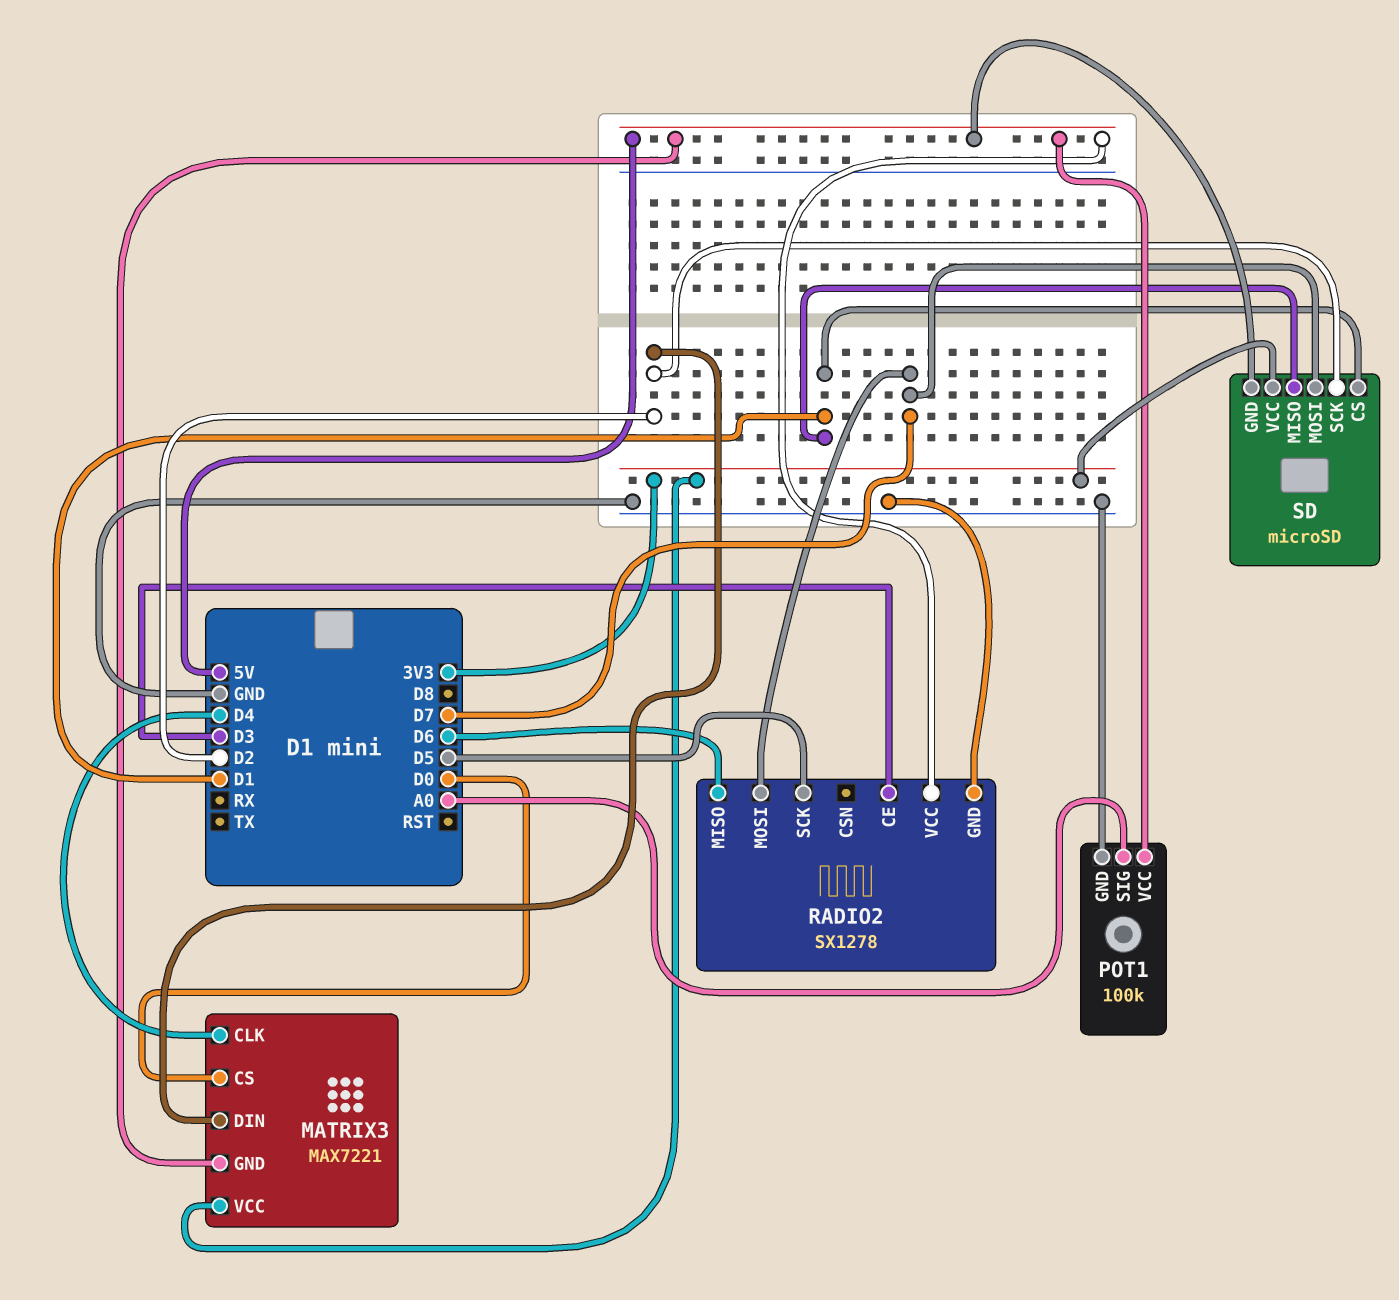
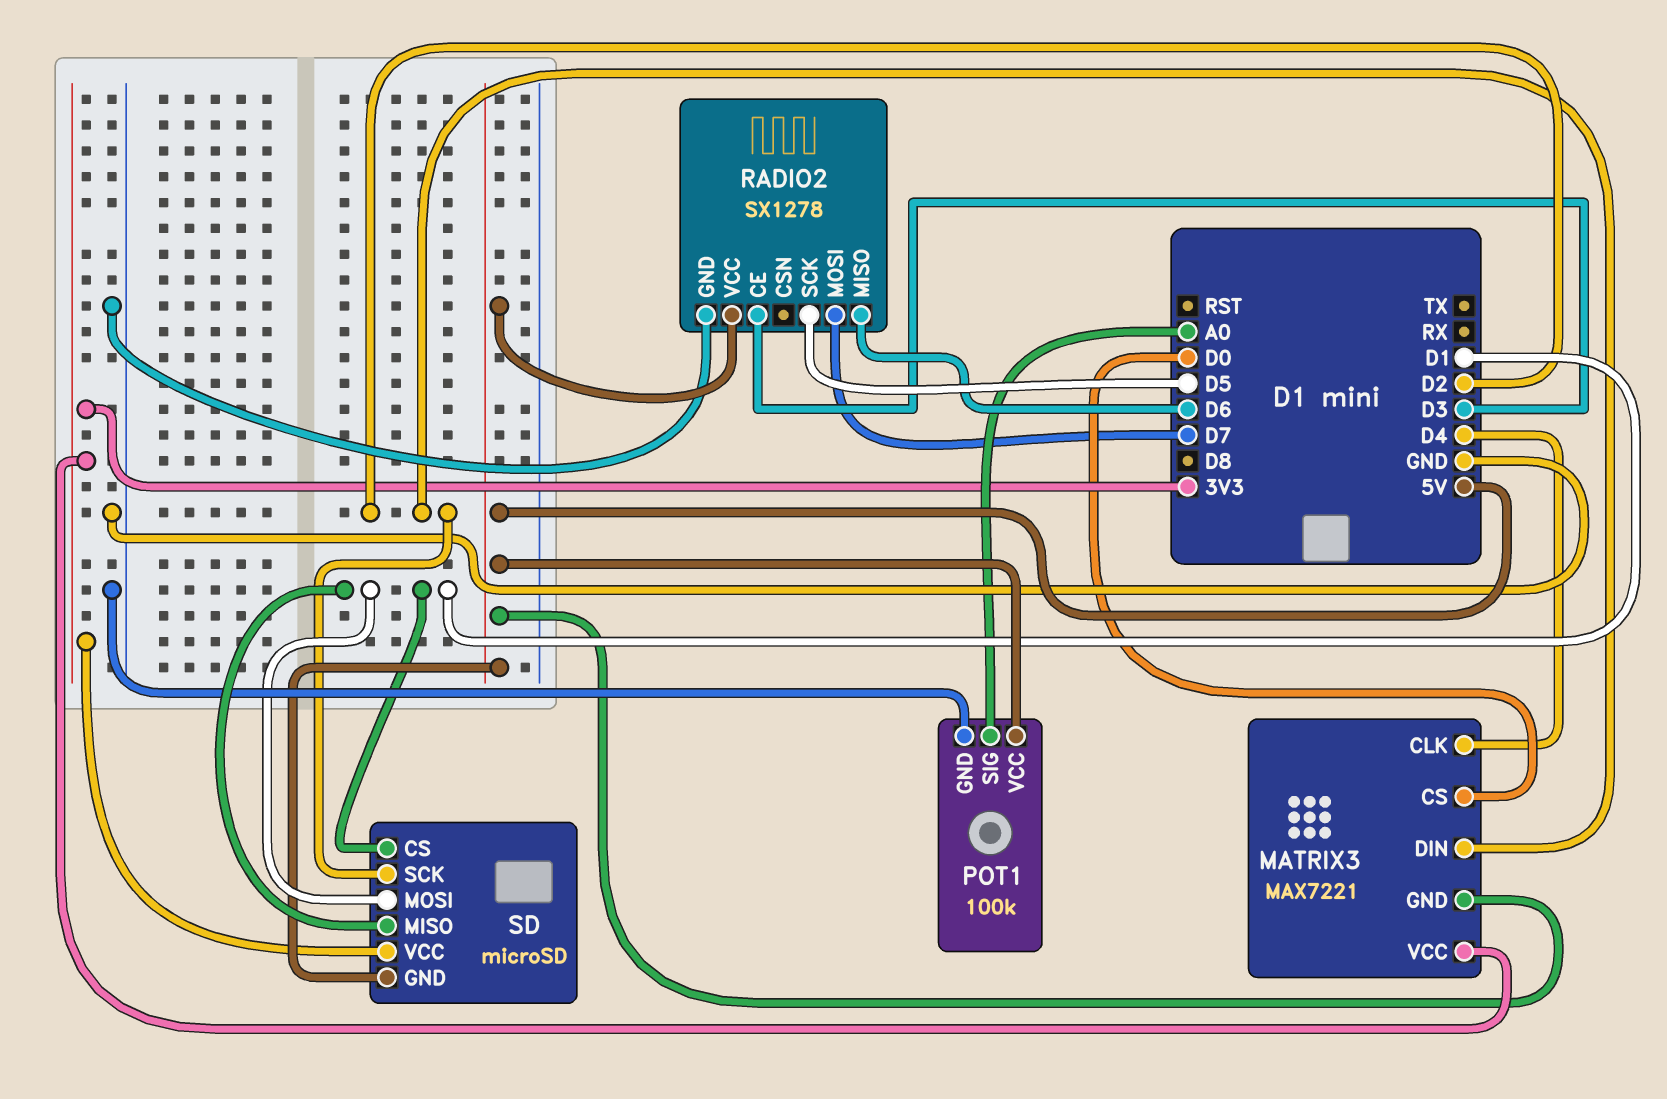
SD pin MOSI: D7 -> D1

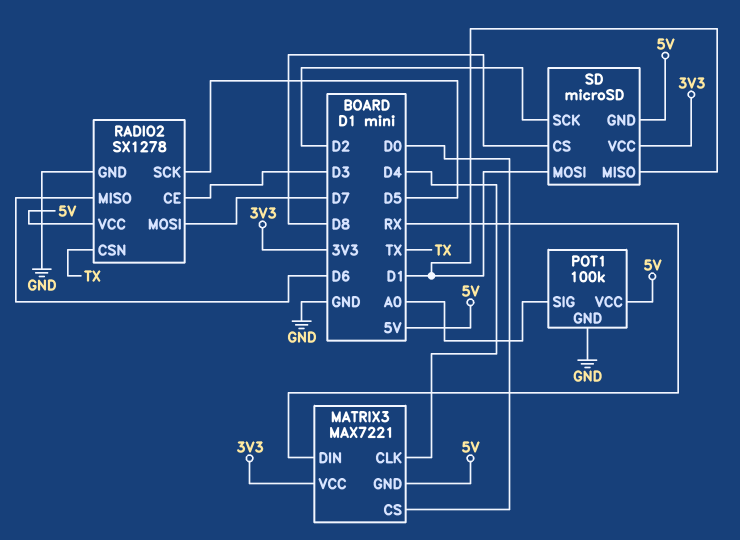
MATRIX3 pin DIN: D2 -> RX
RADIO2 pin CSN: none -> TX
SD pin CS: D1 -> D8

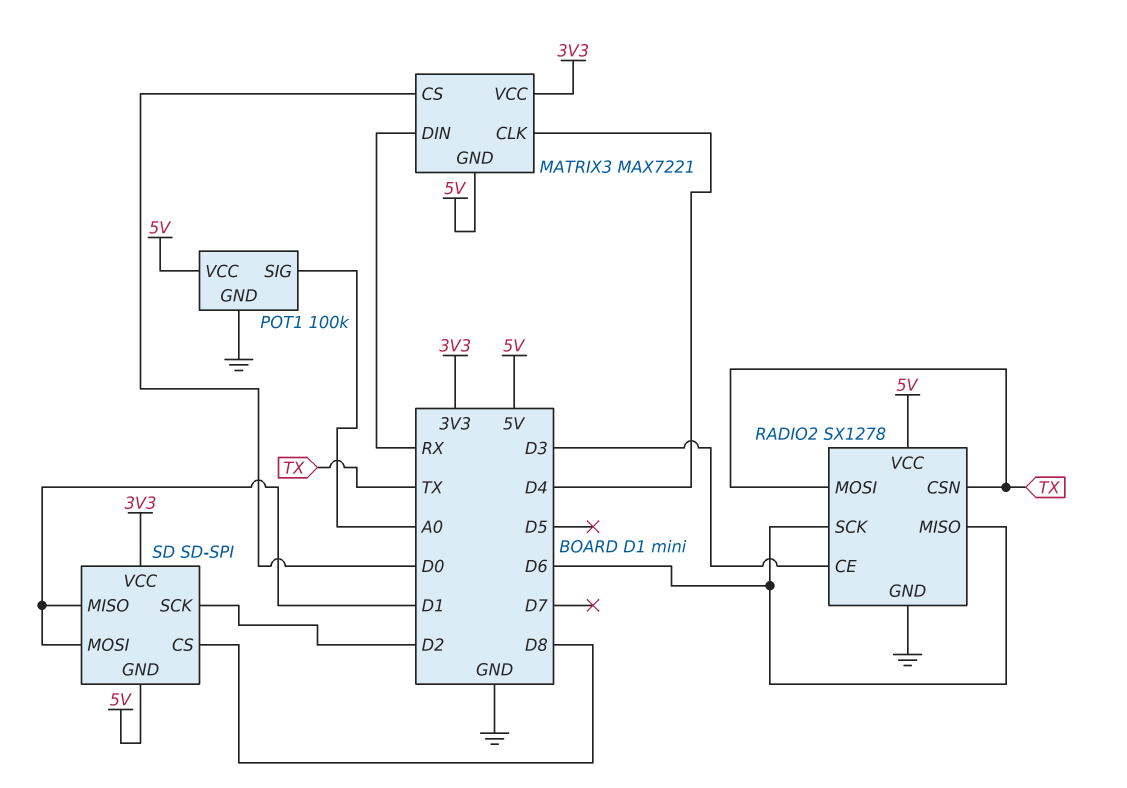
RADIO2 pin MOSI: D7 -> TX
RADIO2 pin SCK: D5 -> D6
SD: microSD -> SD-SPI

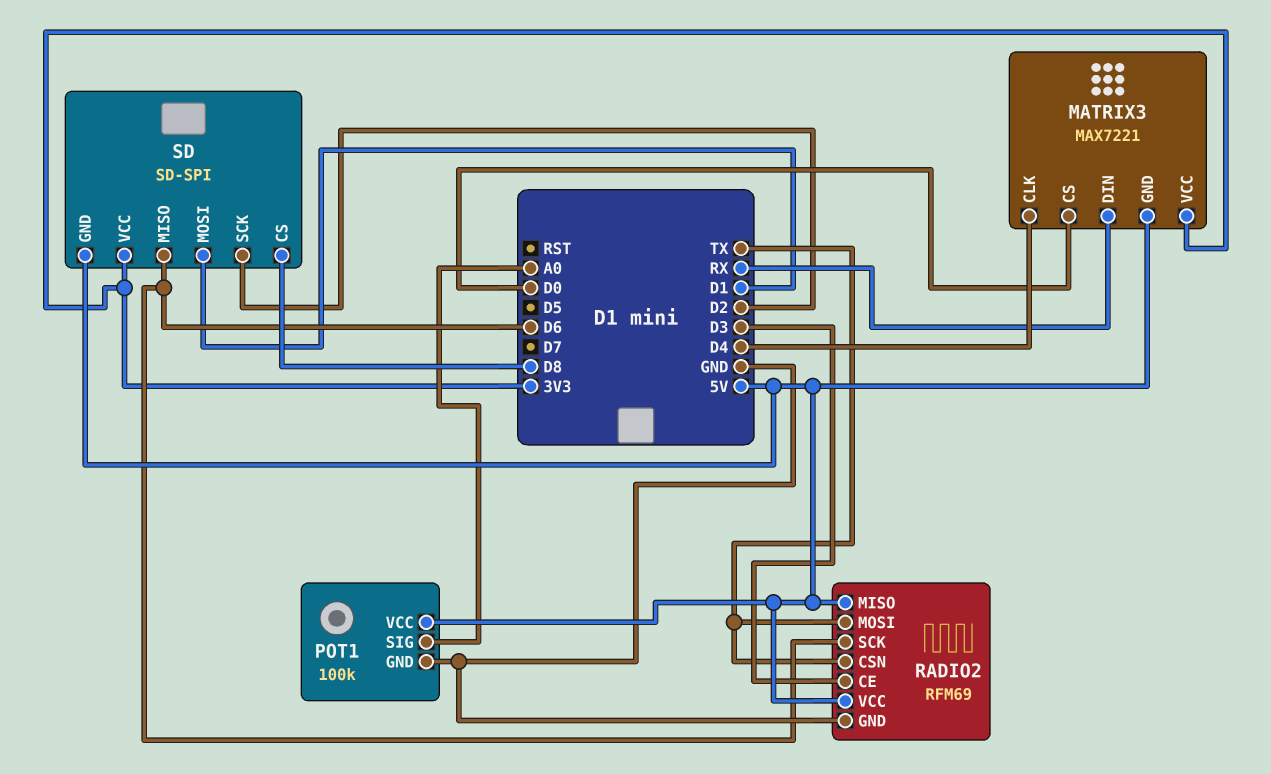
RADIO2: SX1278 -> RFM69
RADIO2 pin MISO: D6 -> 5V
SD pin MISO: D1 -> D6

